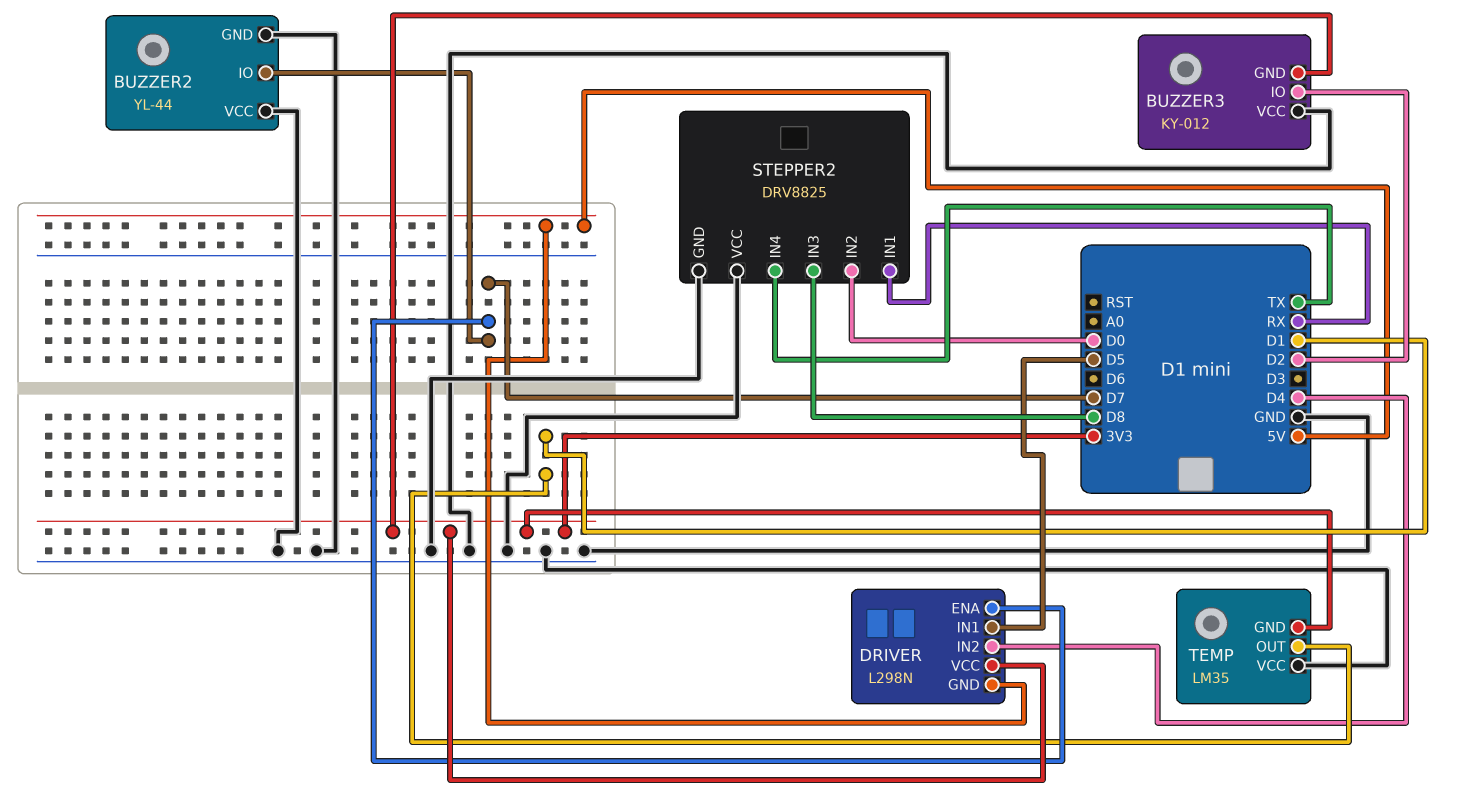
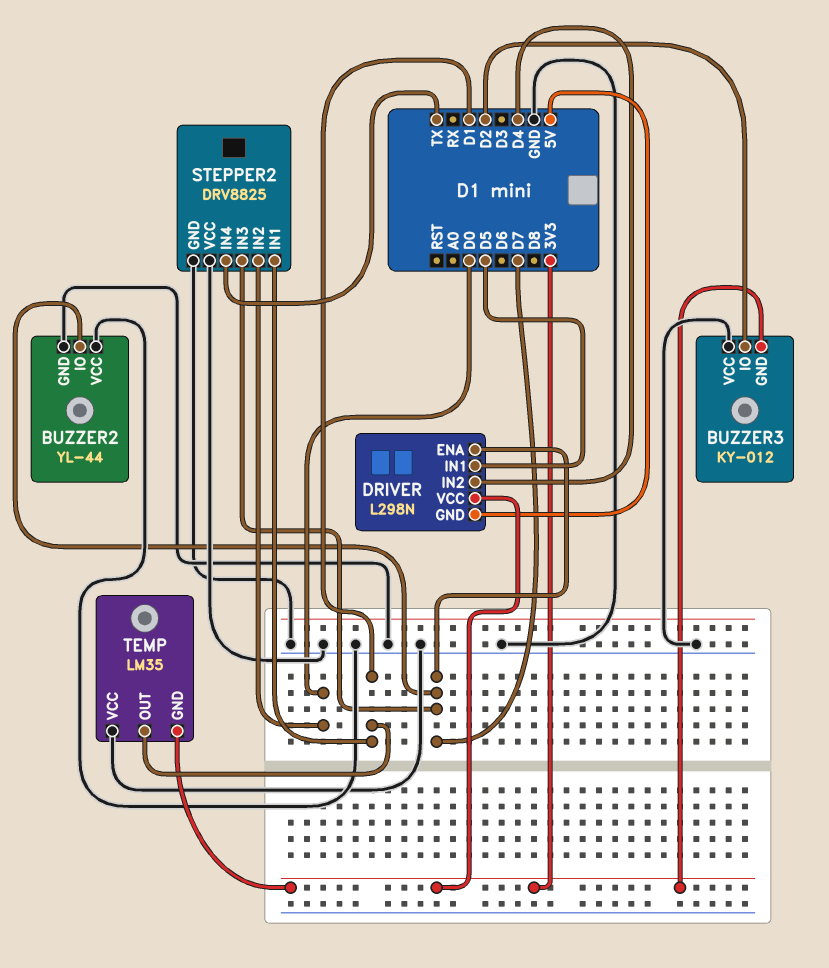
STEPPER2 pin IN1: RX -> D1
STEPPER2 pin IN3: D8 -> D7

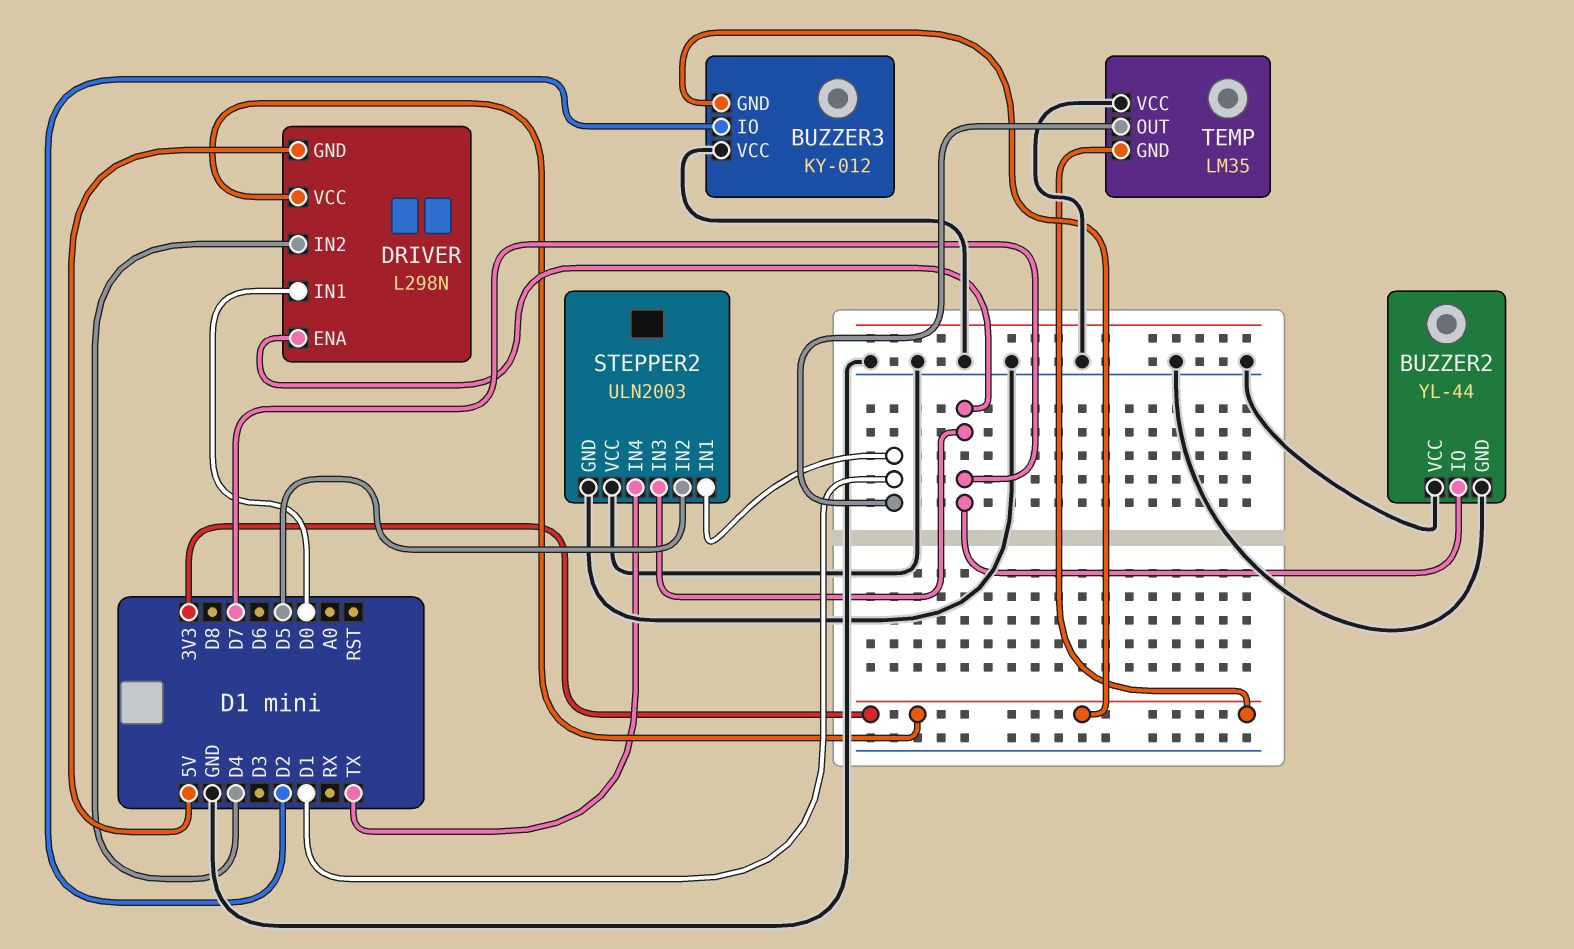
DRIVER pin IN1: D5 -> D0
STEPPER2: DRV8825 -> ULN2003
STEPPER2 pin IN2: D0 -> D5

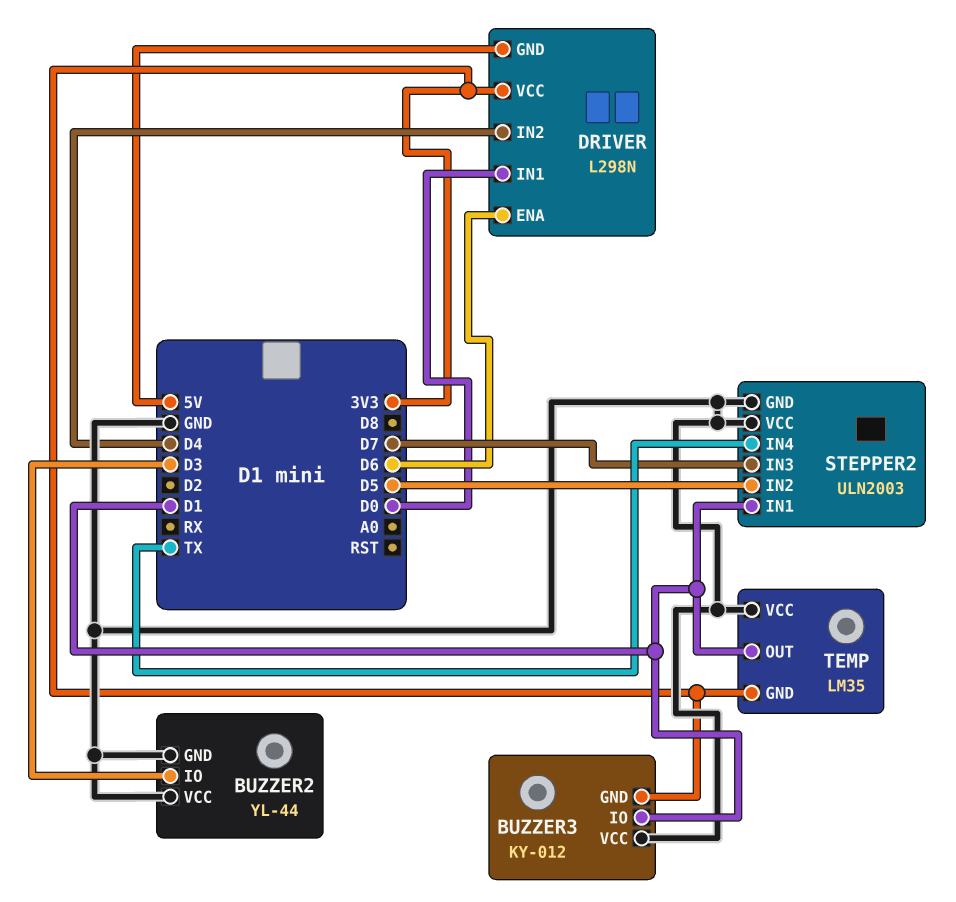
BUZZER2 pin IO: D7 -> D3
BUZZER3 pin IO: D2 -> D1
DRIVER pin ENA: D7 -> D6

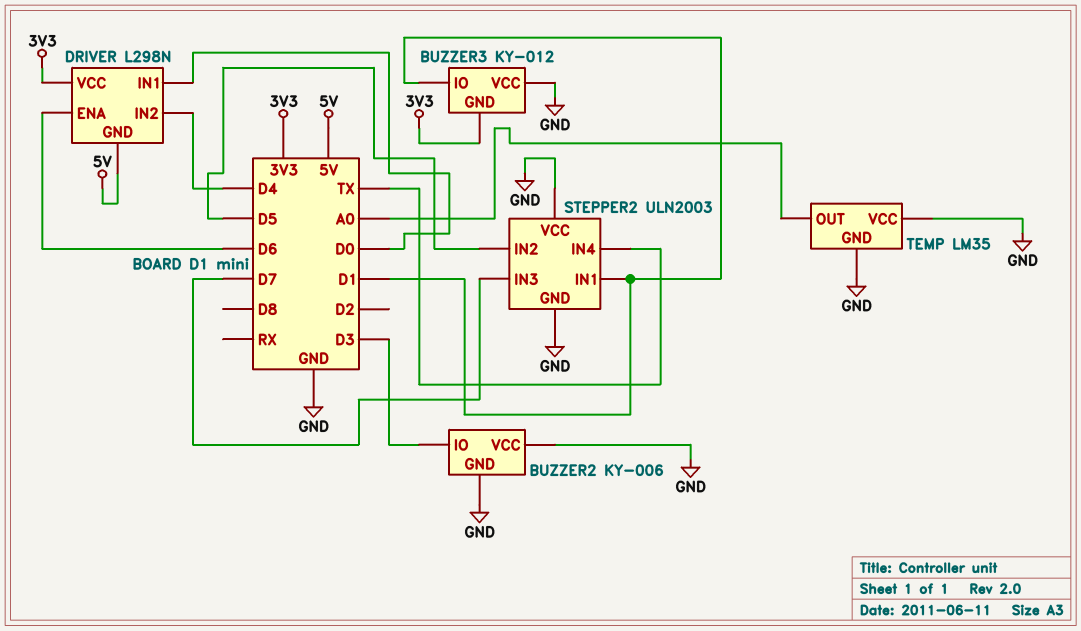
BUZZER2: YL-44 -> KY-006
TEMP pin GND: 3V3 -> GND
TEMP pin OUT: D1 -> A0

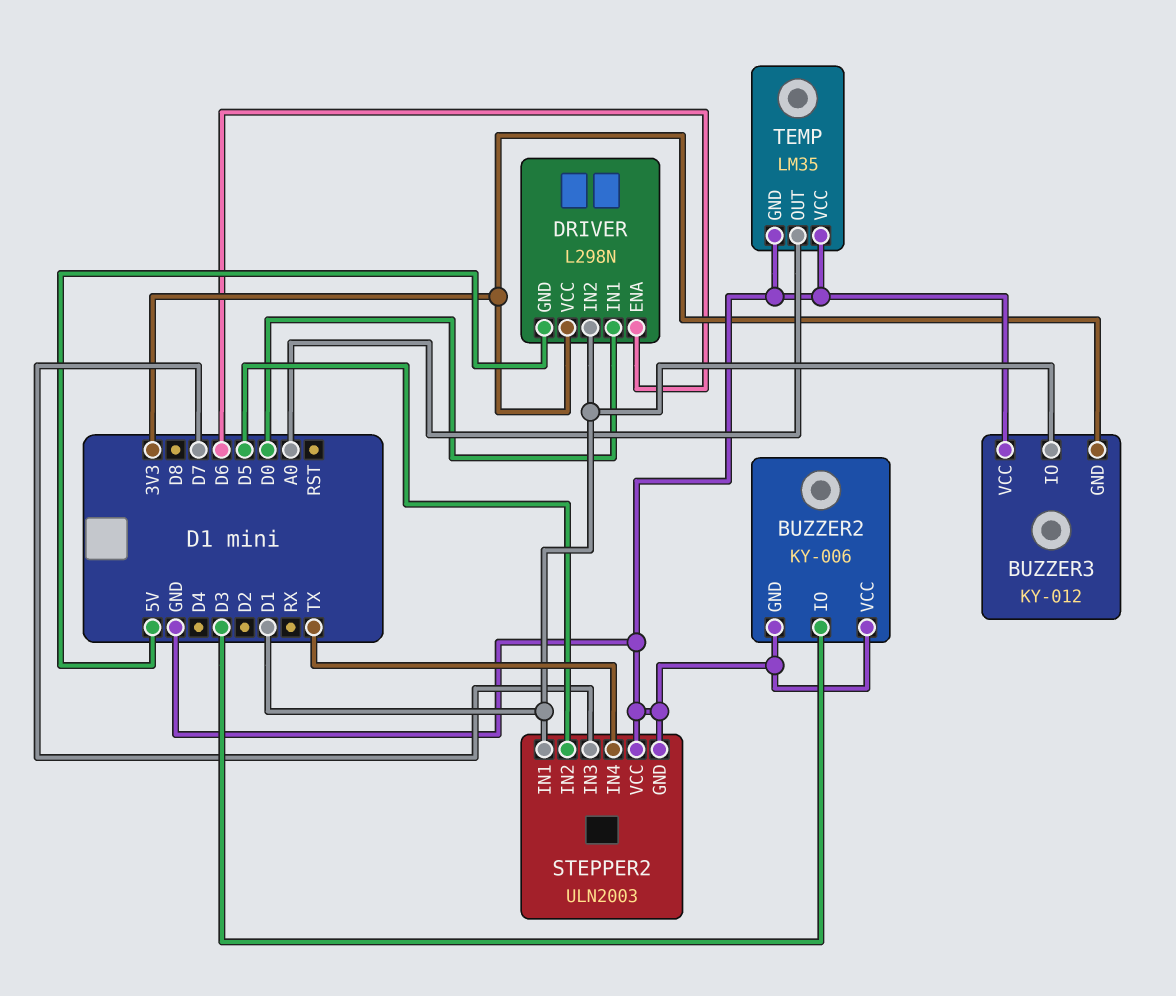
DRIVER pin IN2: D4 -> D1

